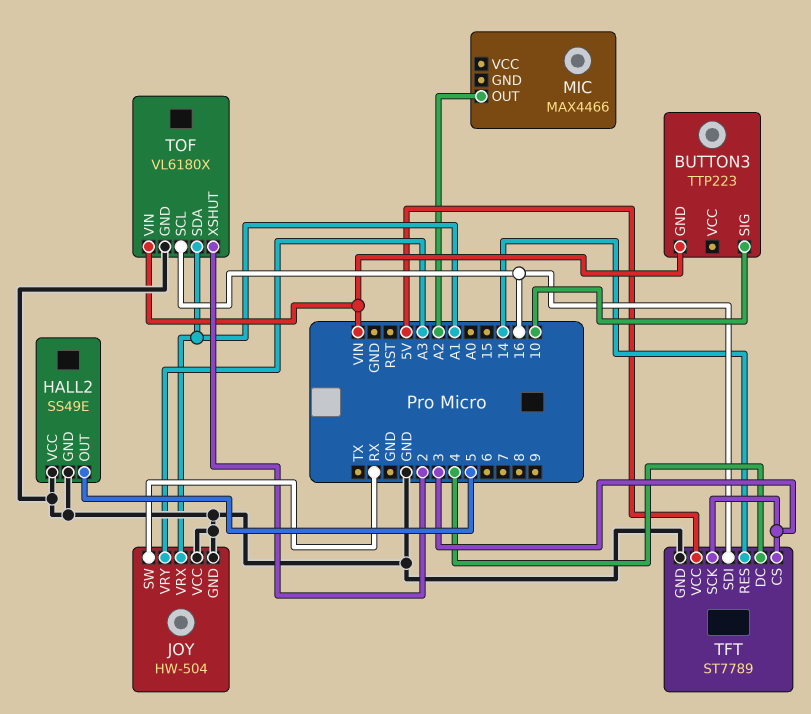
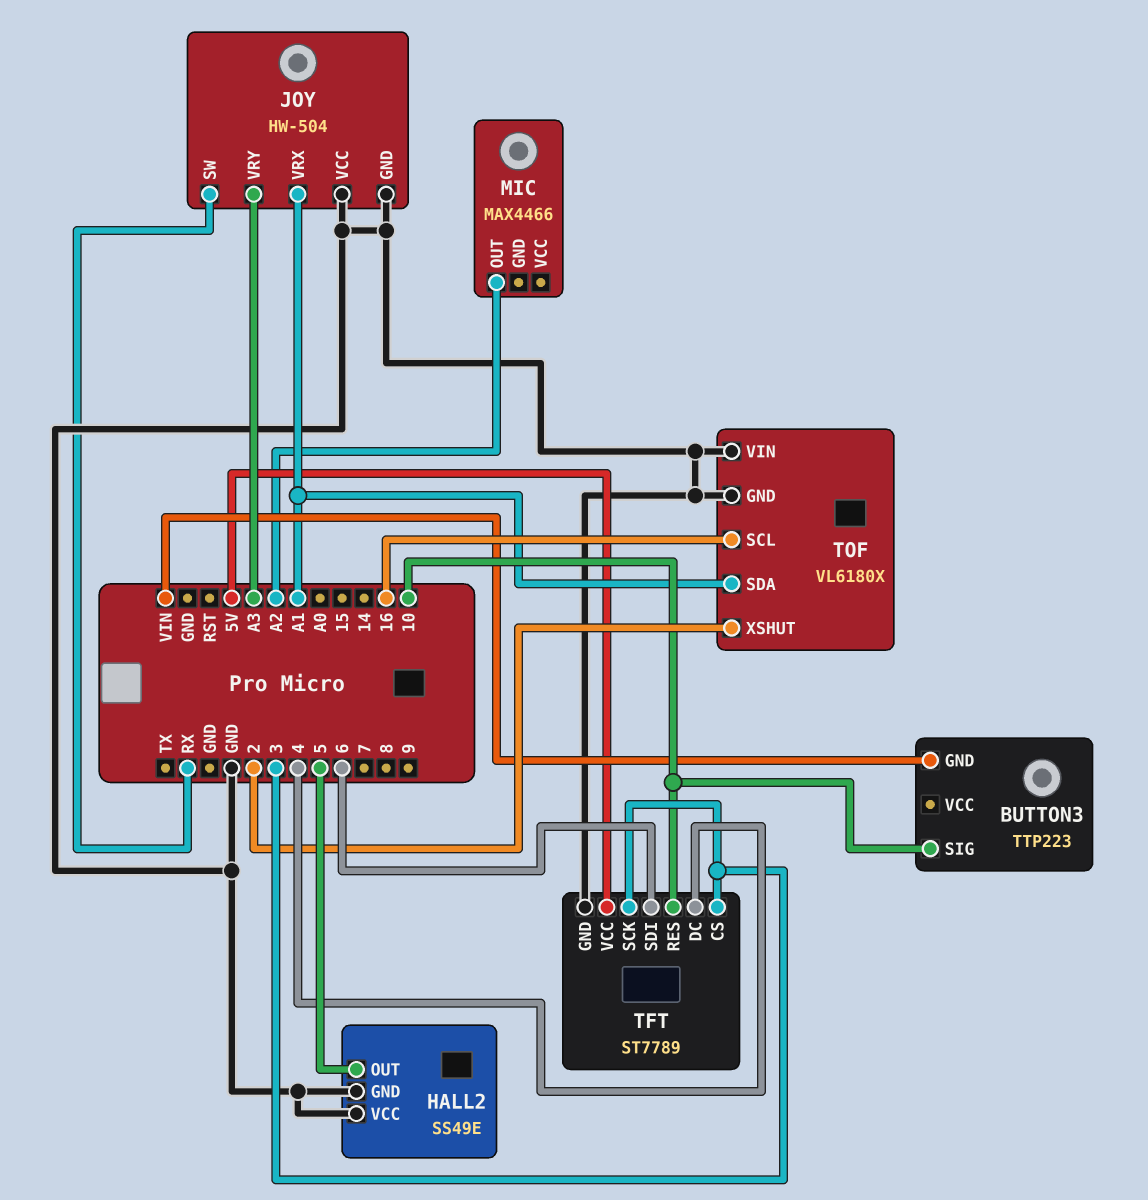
TFT pin RES: 14 -> 10
TFT pin SDI: 16 -> 6
TOF pin VIN: VIN -> GND

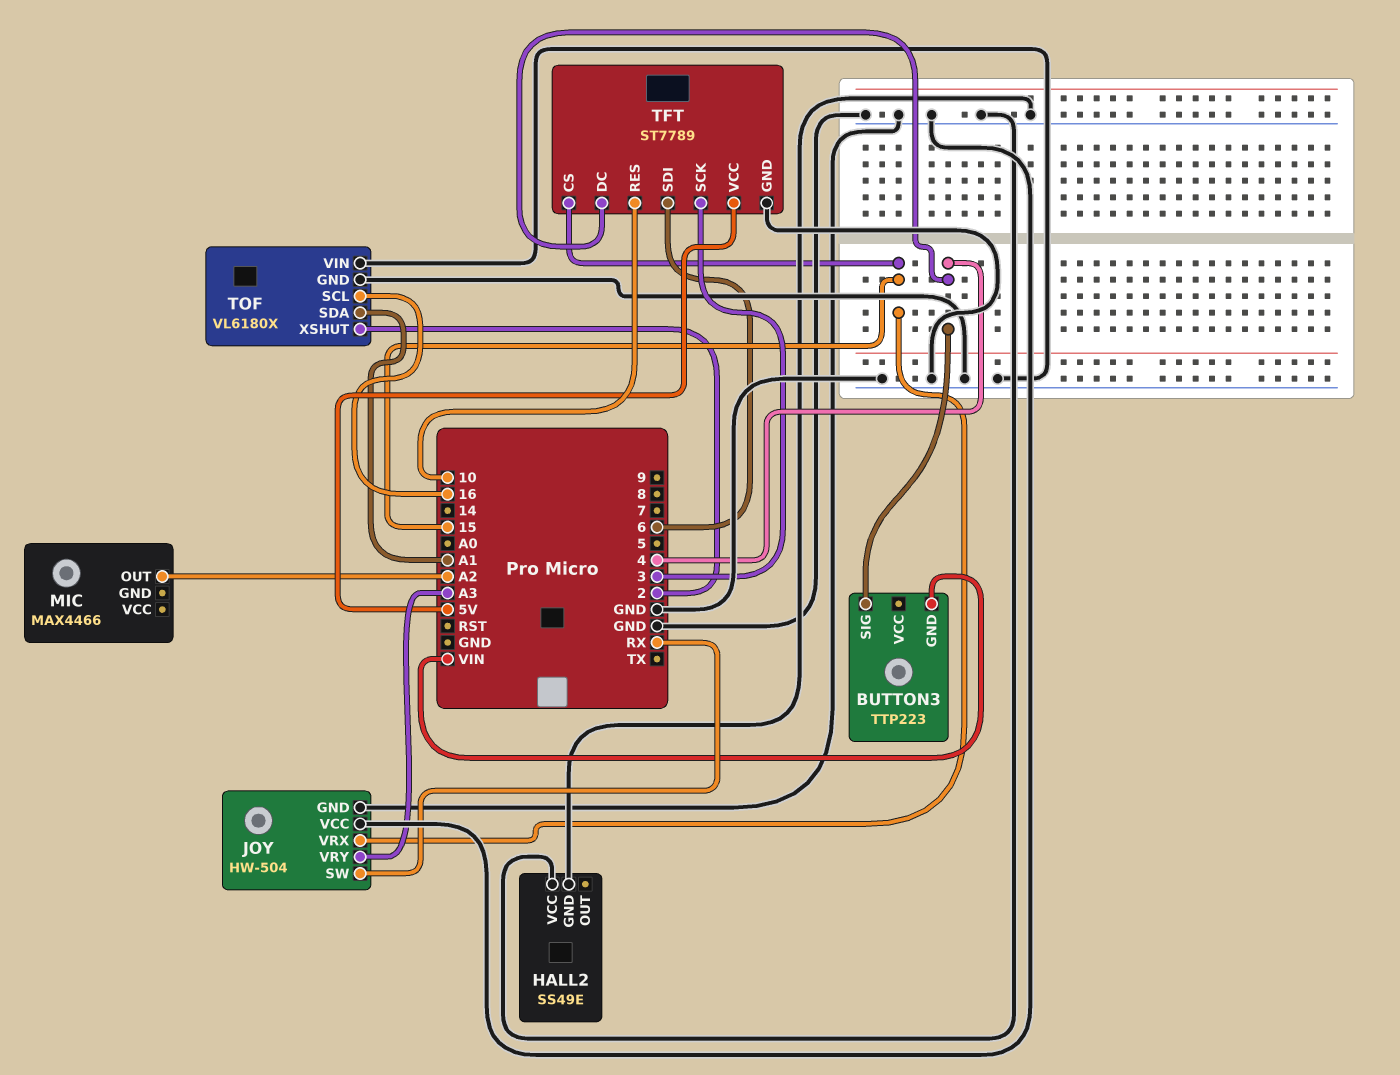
BUTTON3 pin SIG: 10 -> 4
HALL2 pin OUT: 5 -> none
JOY pin VRX: A1 -> 15
TFT pin CS: 3 -> 15

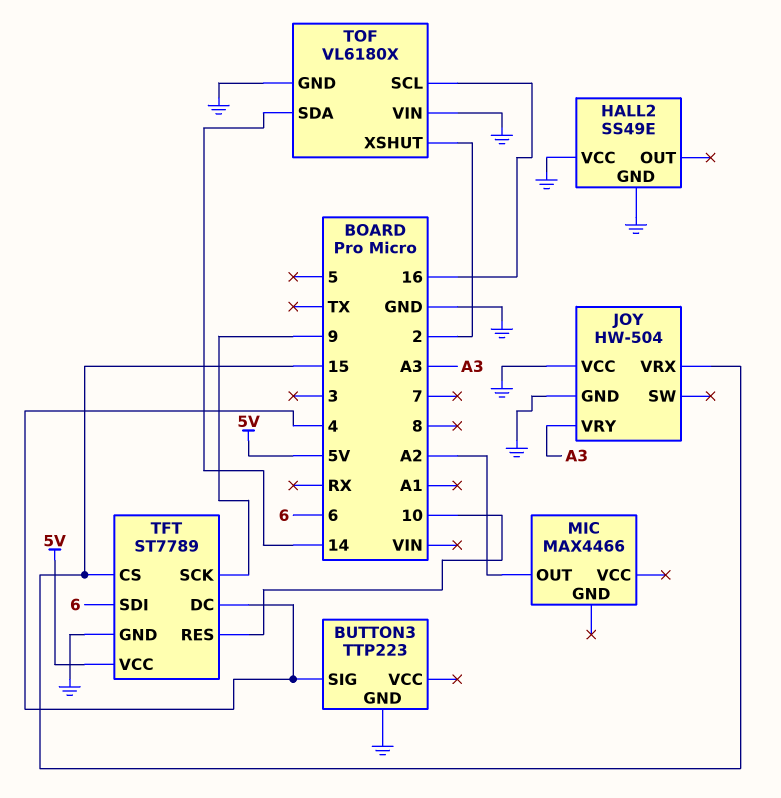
BUTTON3 pin GND: VIN -> GND
JOY pin SW: RX -> none
TFT pin SCK: 3 -> 9
TOF pin SDA: A1 -> 14

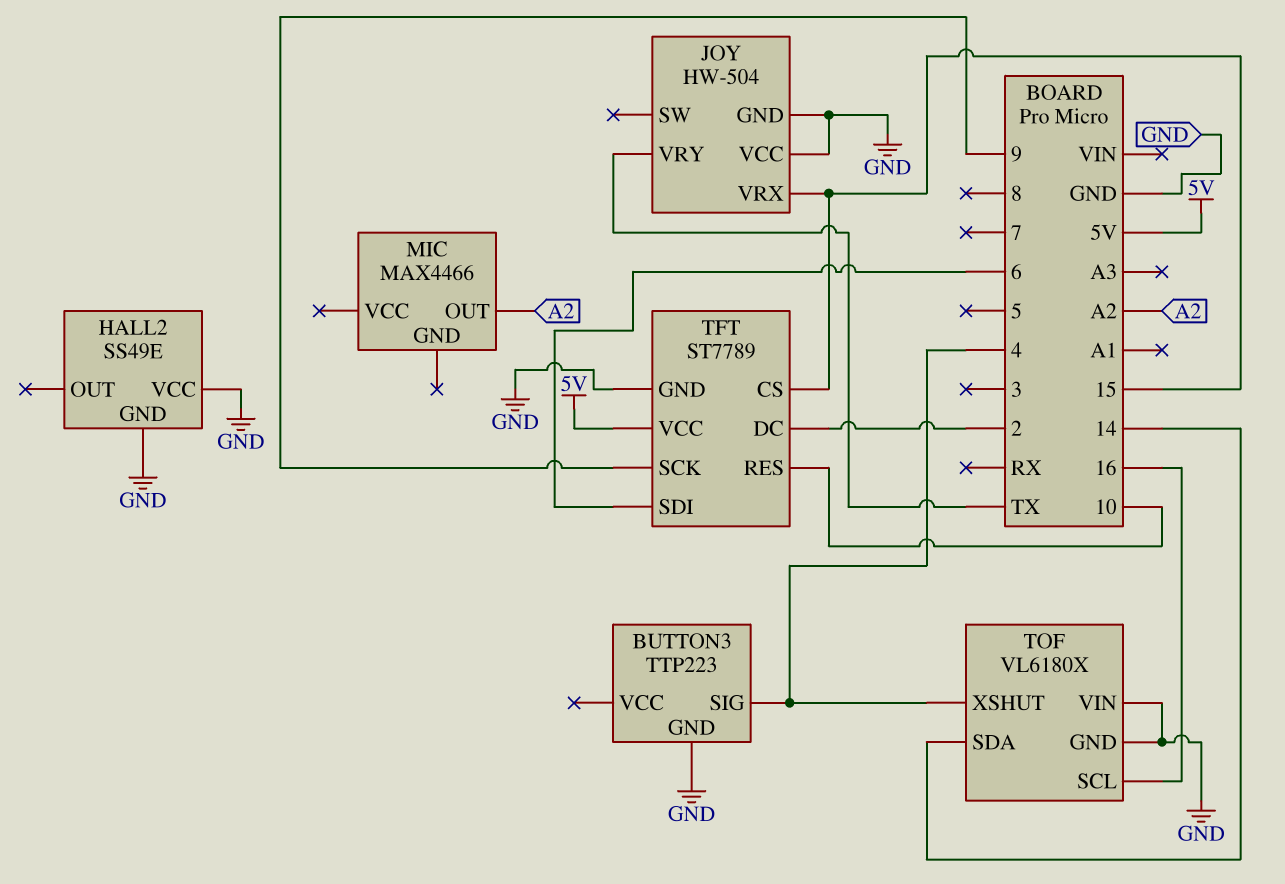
JOY pin VRY: A3 -> TX
TFT pin DC: 4 -> 2
TOF pin XSHUT: 2 -> 4

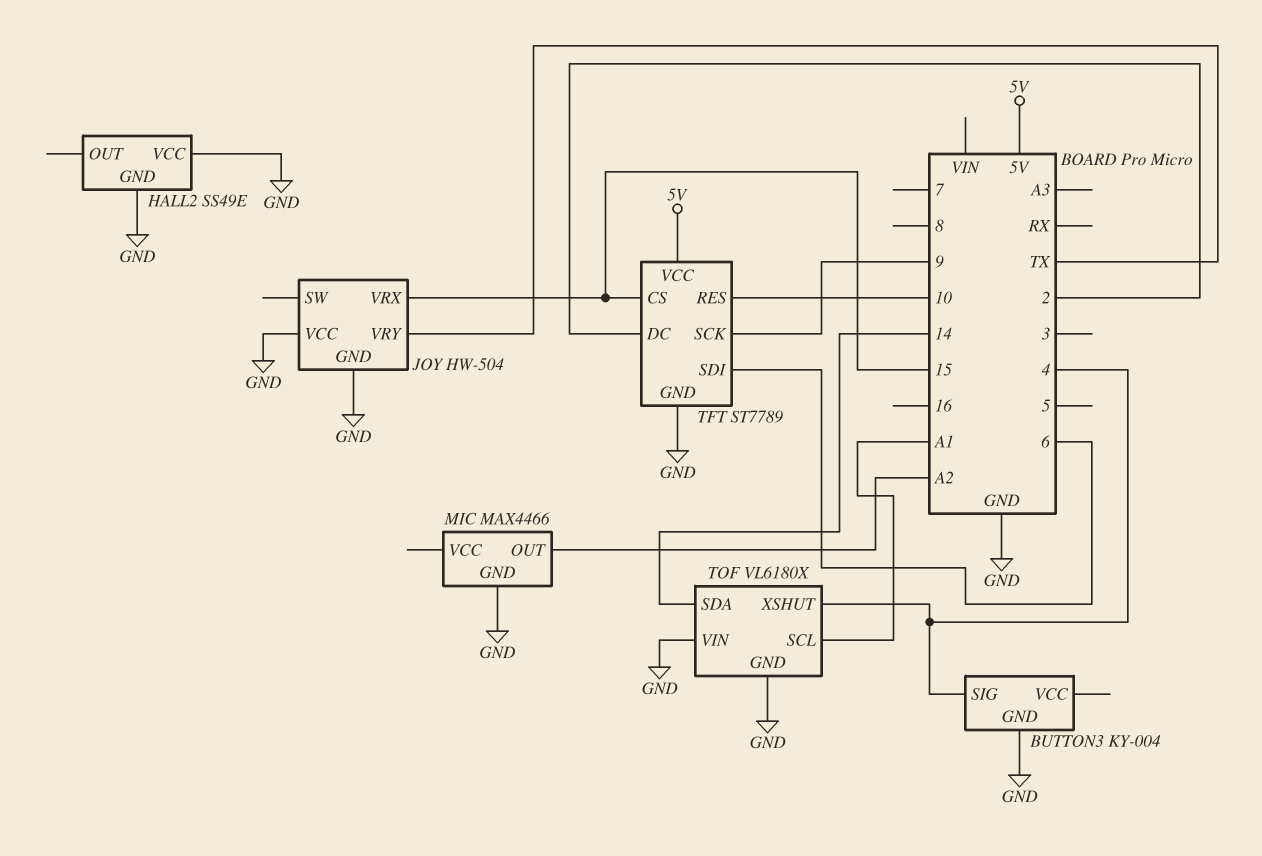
BUTTON3: TTP223 -> KY-004
MIC pin GND: none -> GND
TOF pin SCL: 16 -> A1

